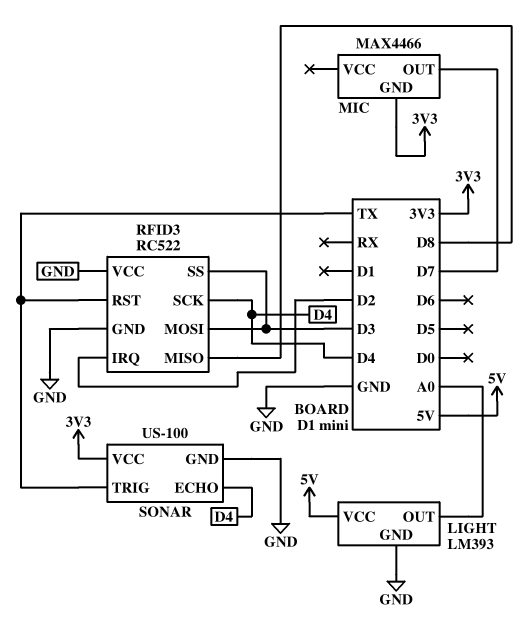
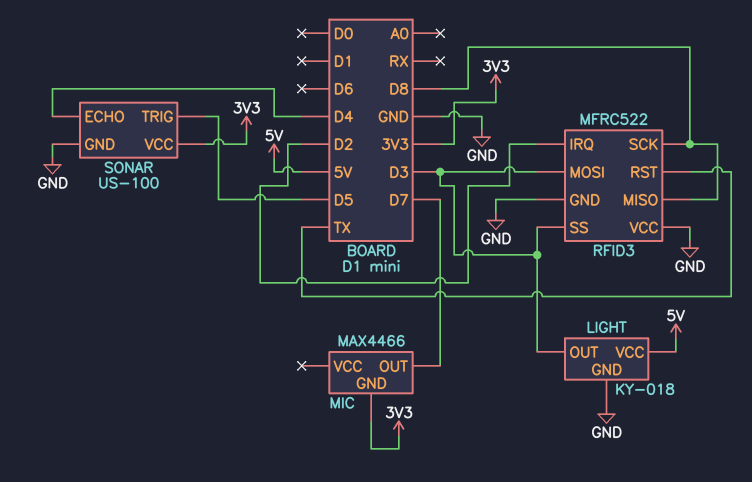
LIGHT: LM393 -> KY-018
LIGHT pin OUT: A0 -> D3
RFID3: RC522 -> MFRC522
RFID3 pin SCK: D4 -> D8
SONAR pin TRIG: TX -> D5

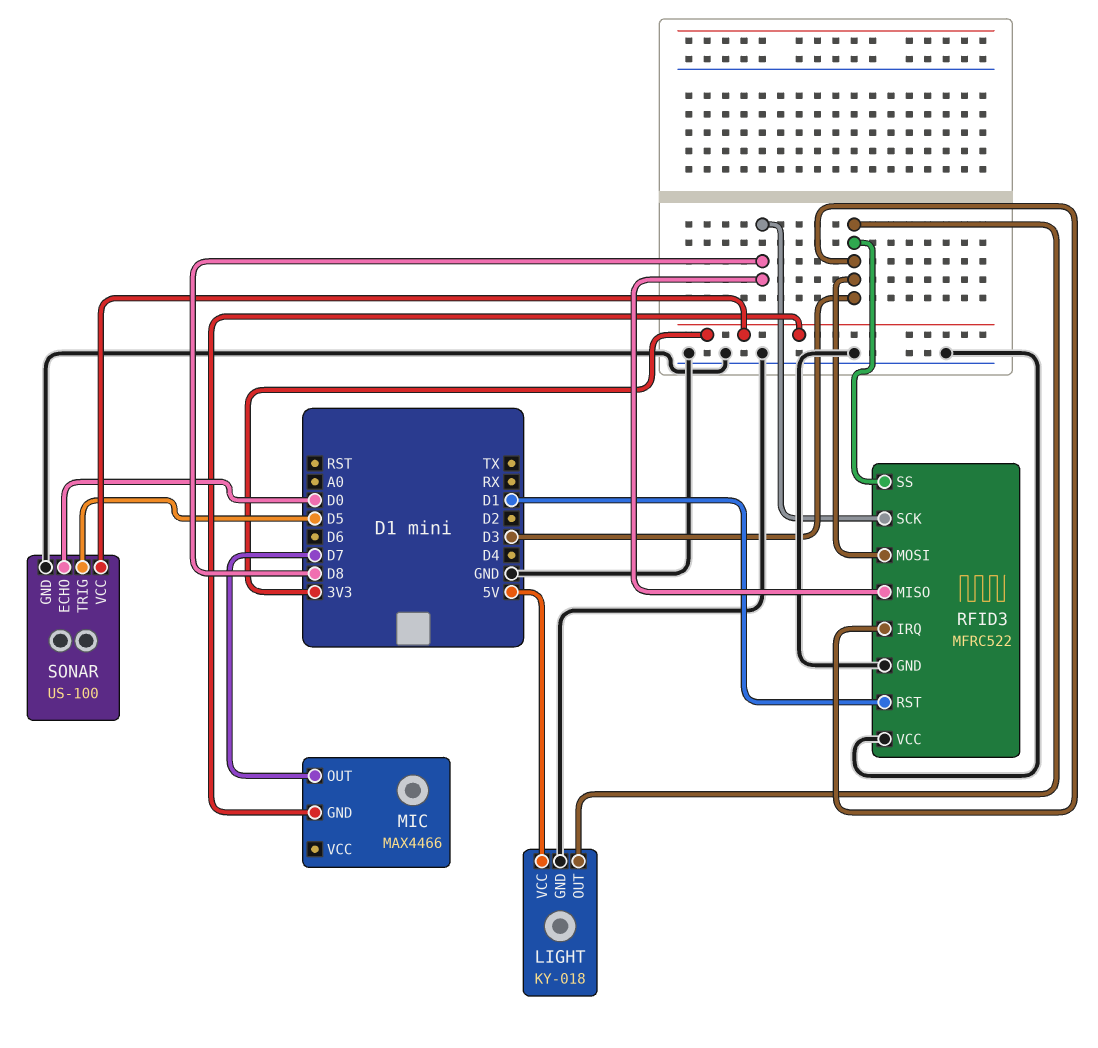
RFID3 pin IRQ: D2 -> D3
RFID3 pin RST: TX -> D1
SONAR pin ECHO: D4 -> D0

